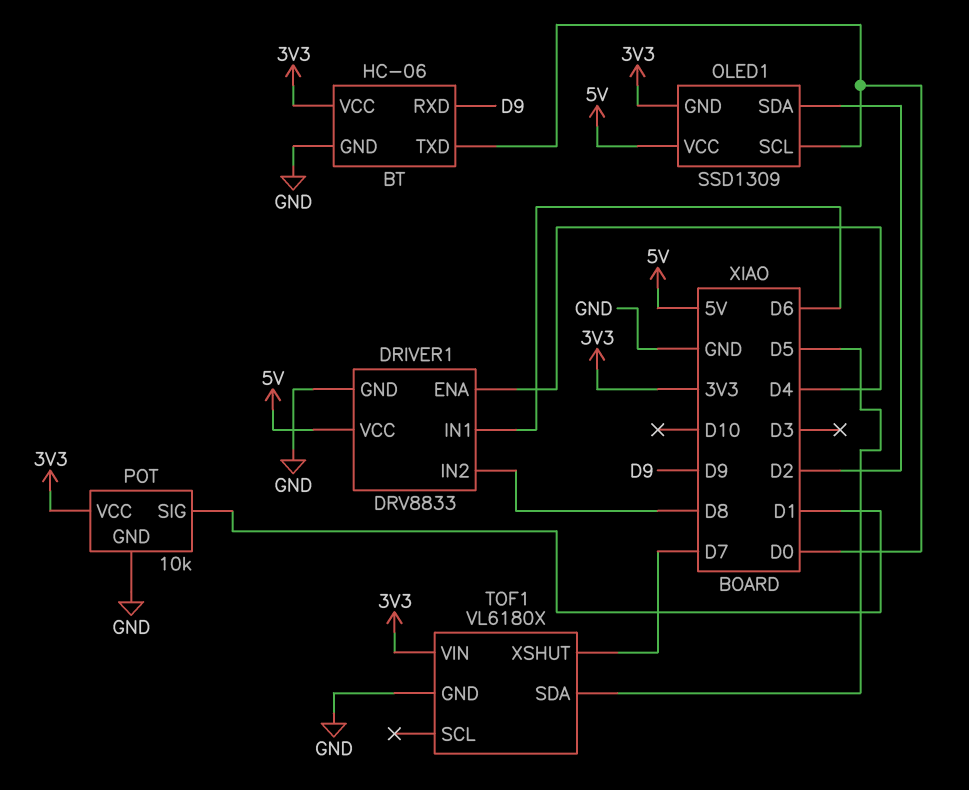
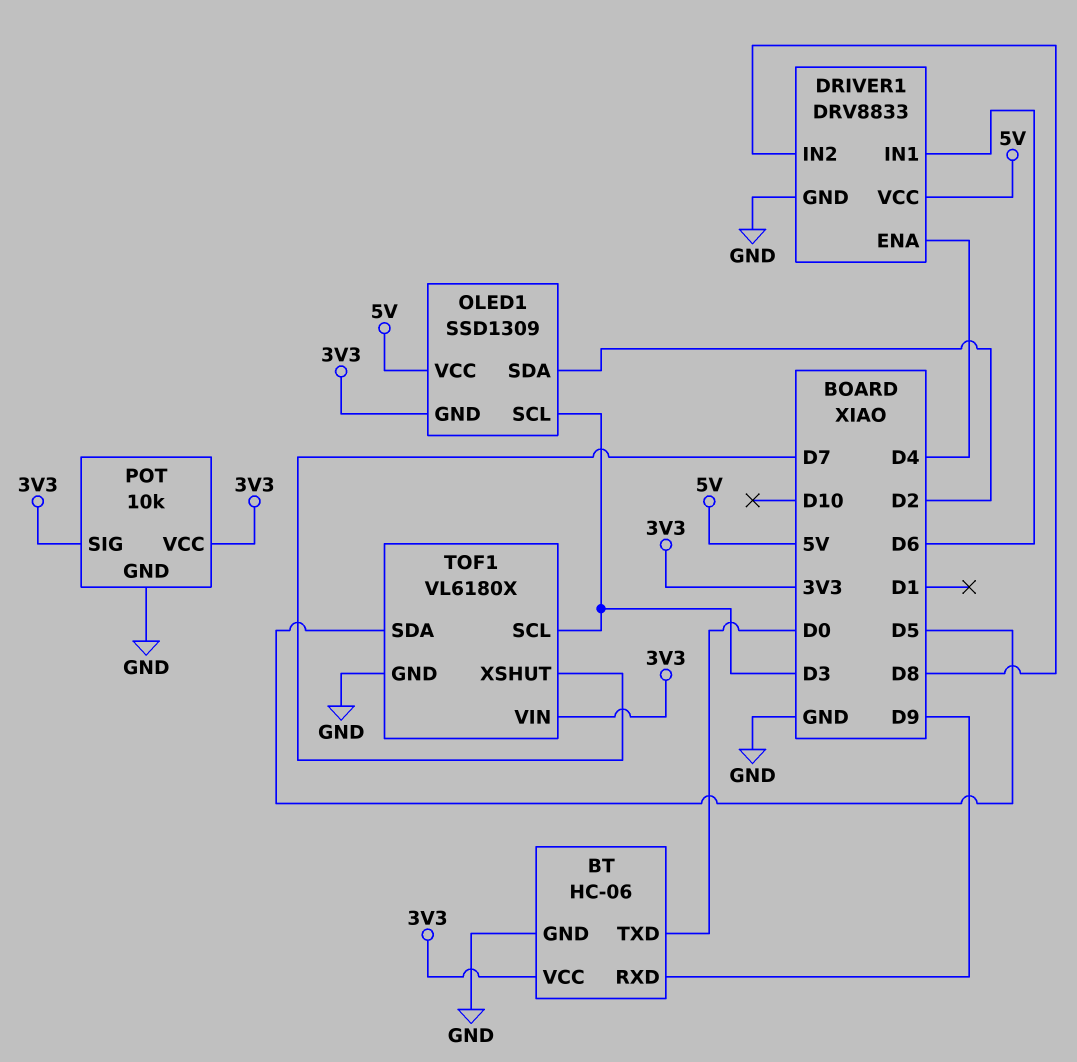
OLED1 pin SCL: D0 -> D3
POT pin SIG: D1 -> 3V3
TOF1 pin SCL: none -> D3

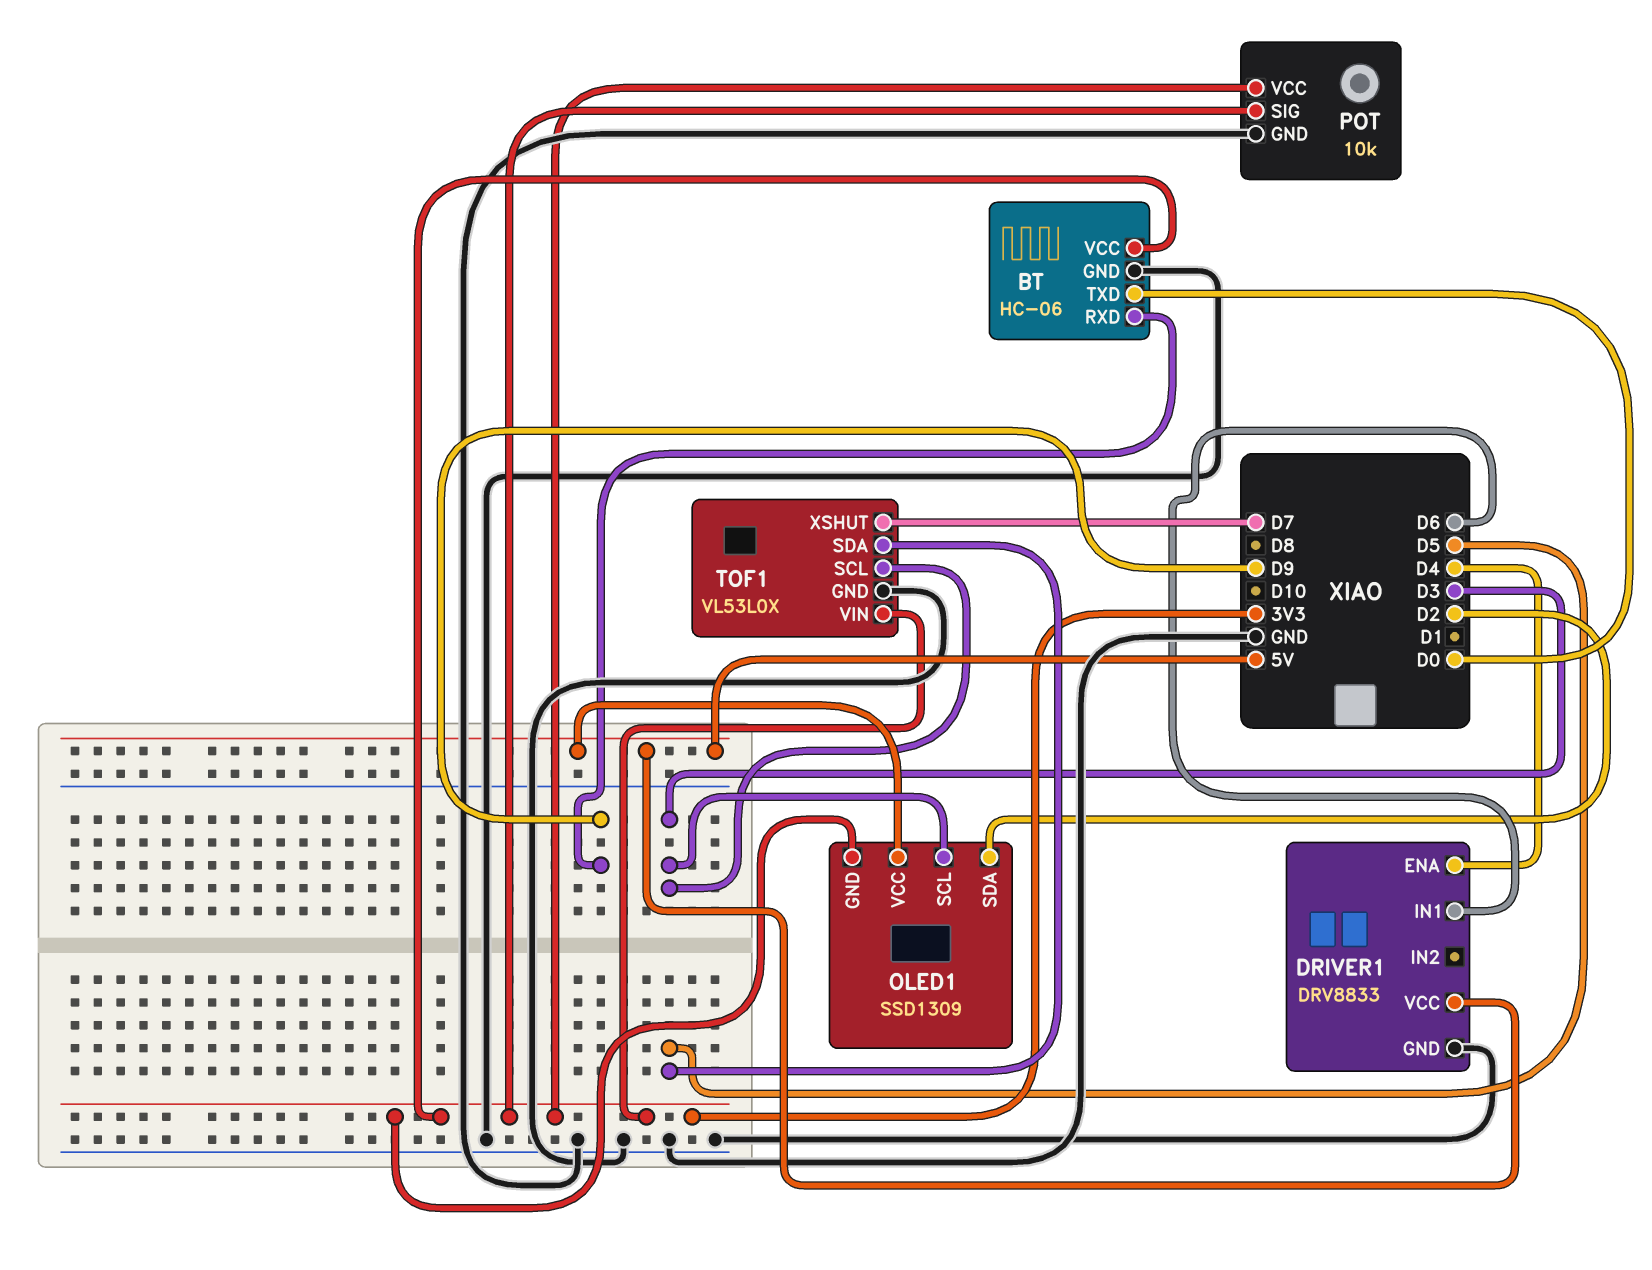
DRIVER1 pin IN2: D8 -> none
TOF1: VL6180X -> VL53L0X

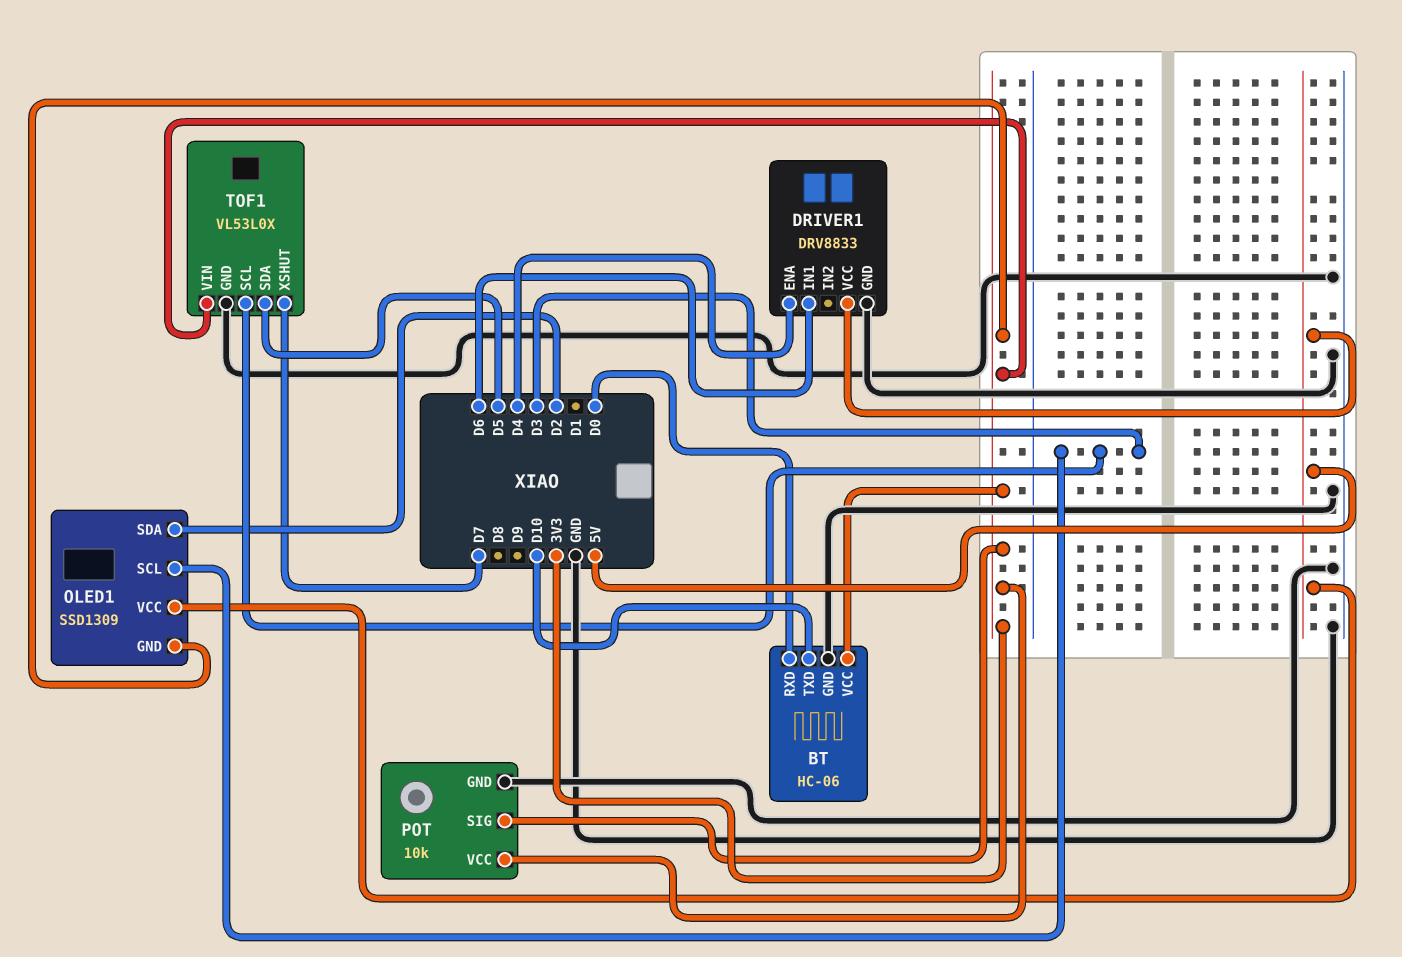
BT pin RXD: D9 -> D0
BT pin TXD: D0 -> D10

